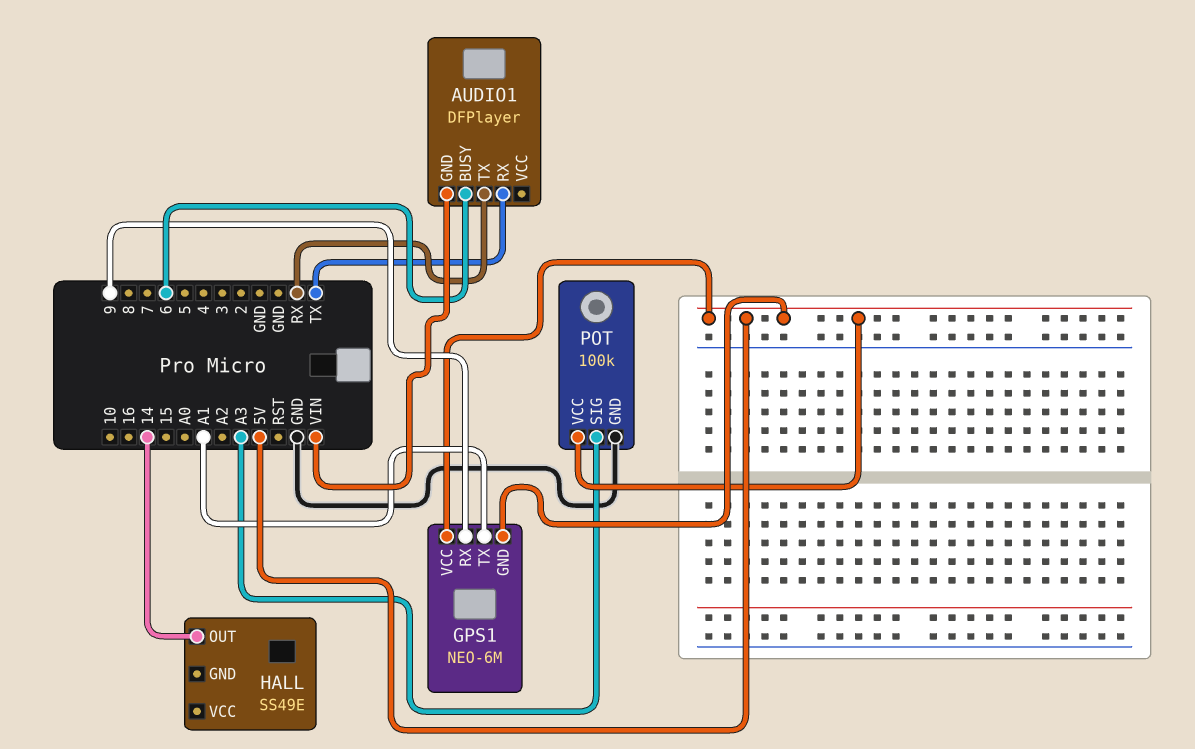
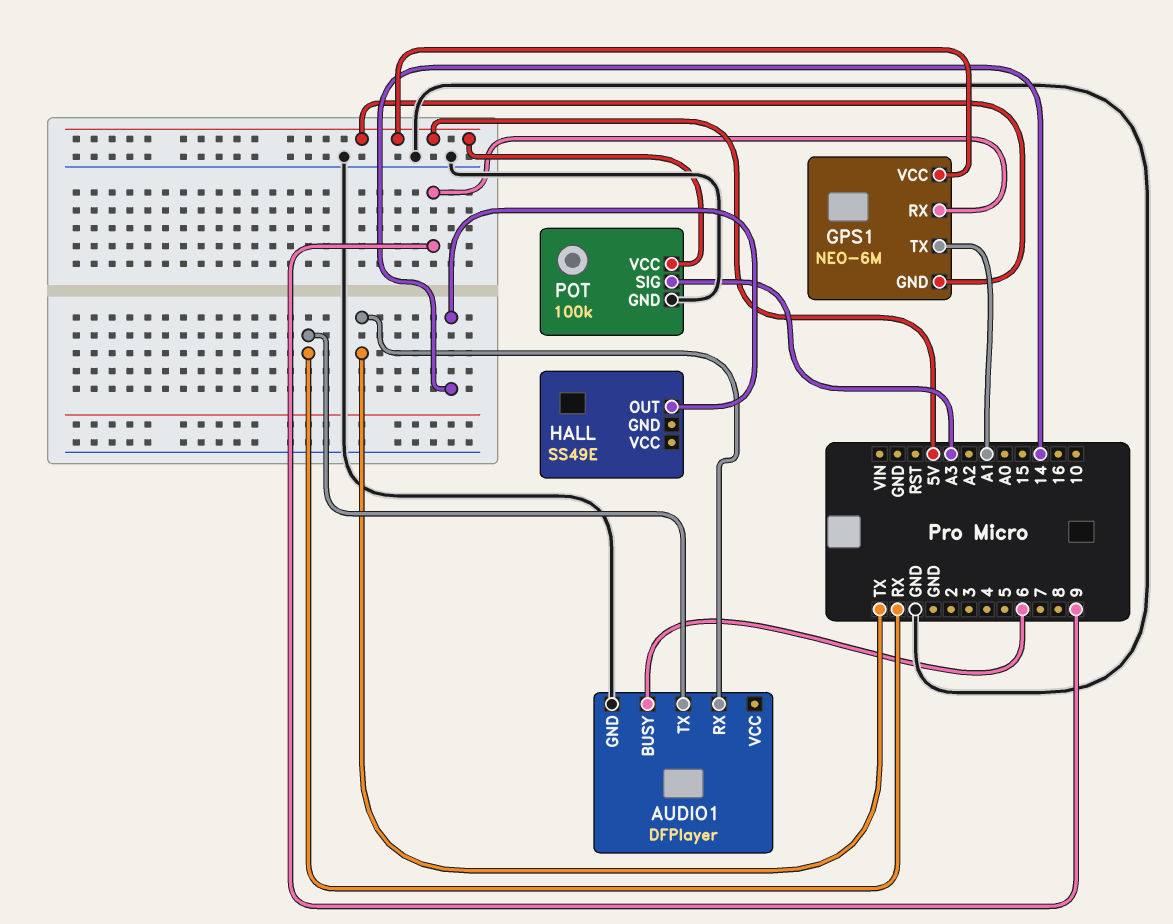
AUDIO1 pin GND: VIN -> GND

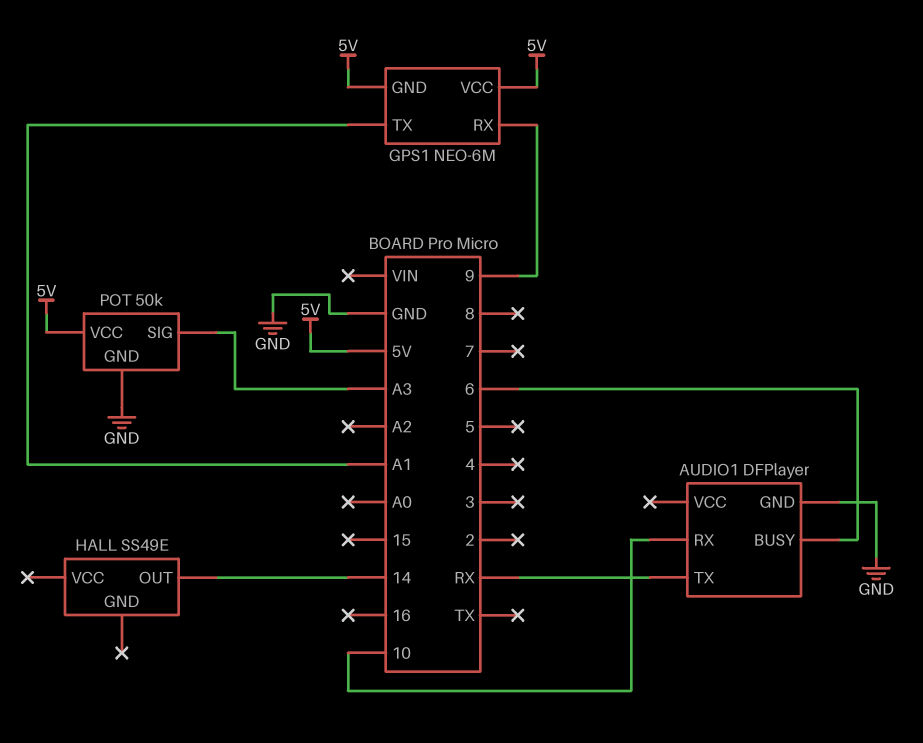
AUDIO1 pin RX: TX -> 10
POT: 100k -> 50k

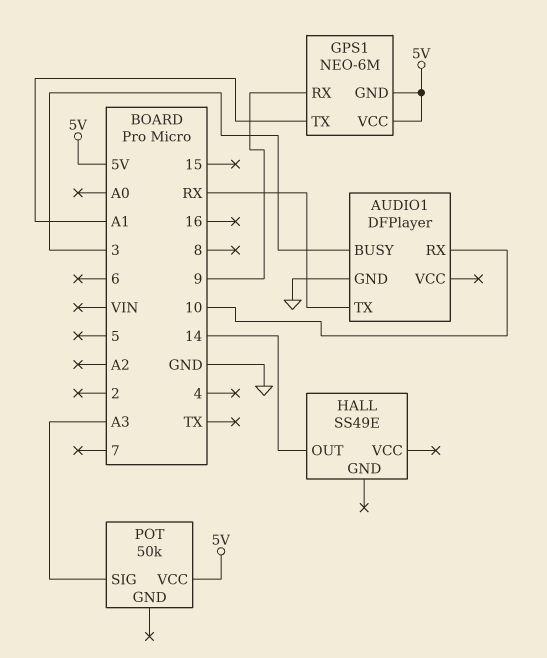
AUDIO1 pin BUSY: 6 -> 3
POT pin GND: GND -> none

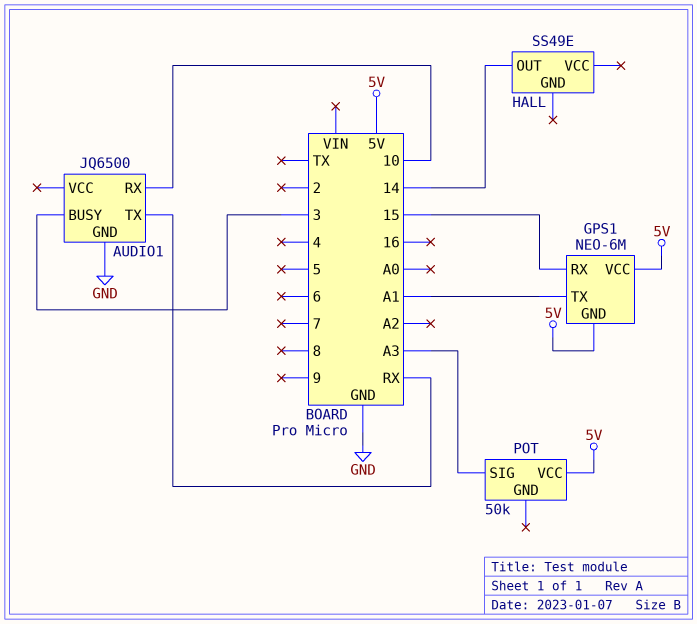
AUDIO1: DFPlayer -> JQ6500
GPS1 pin RX: 9 -> 15

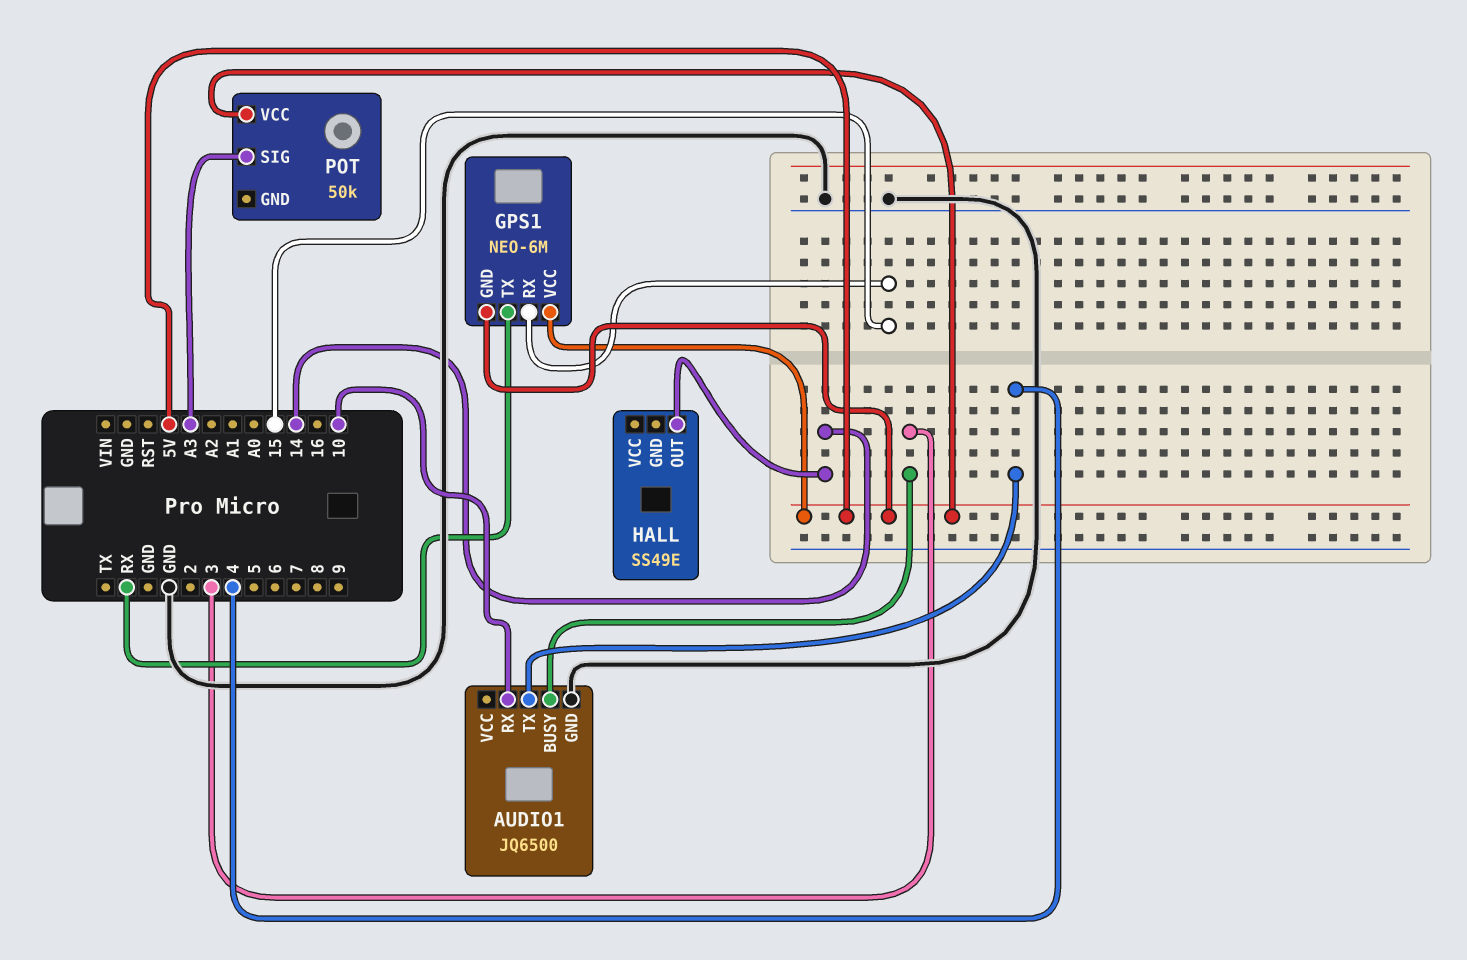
AUDIO1 pin TX: RX -> 4
GPS1 pin TX: A1 -> RX

